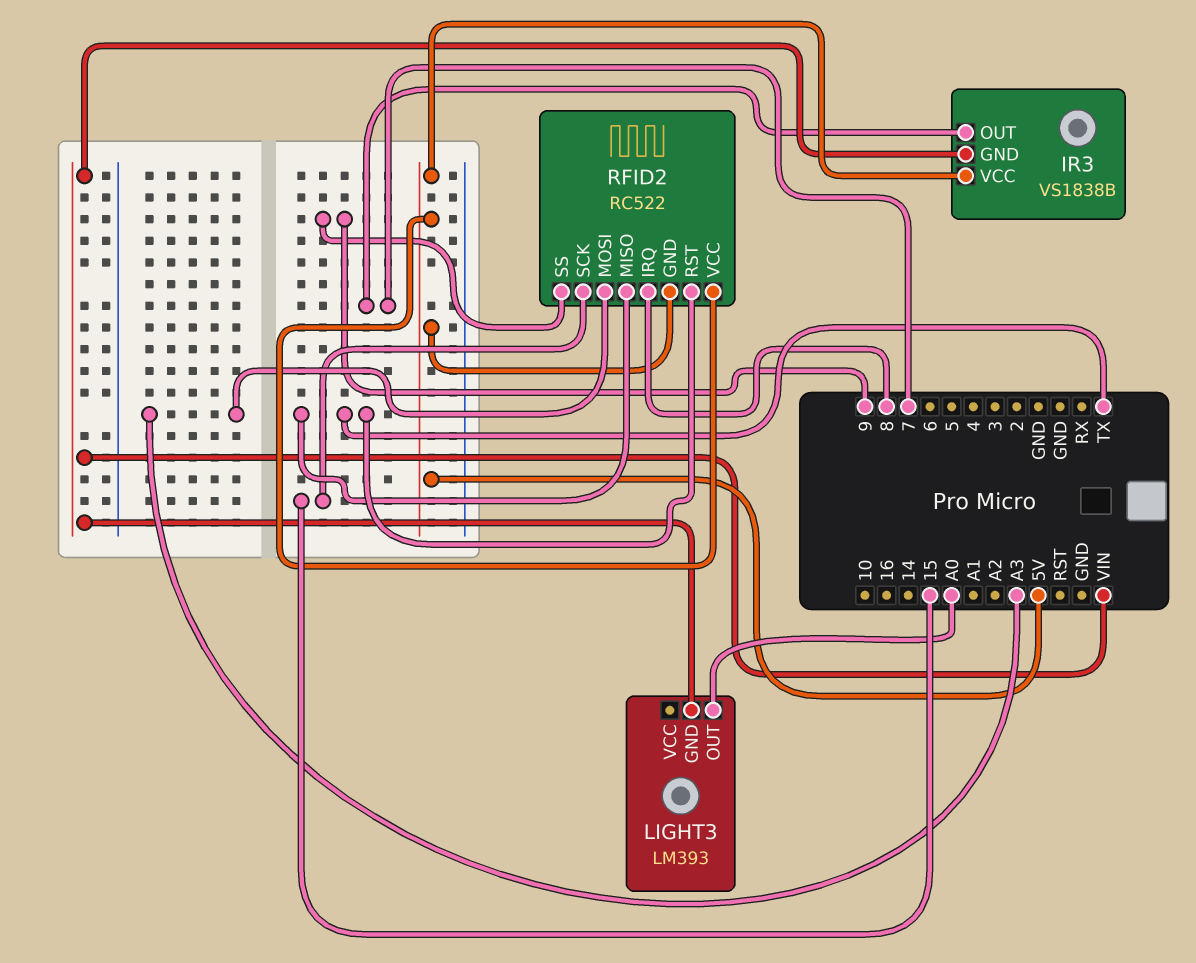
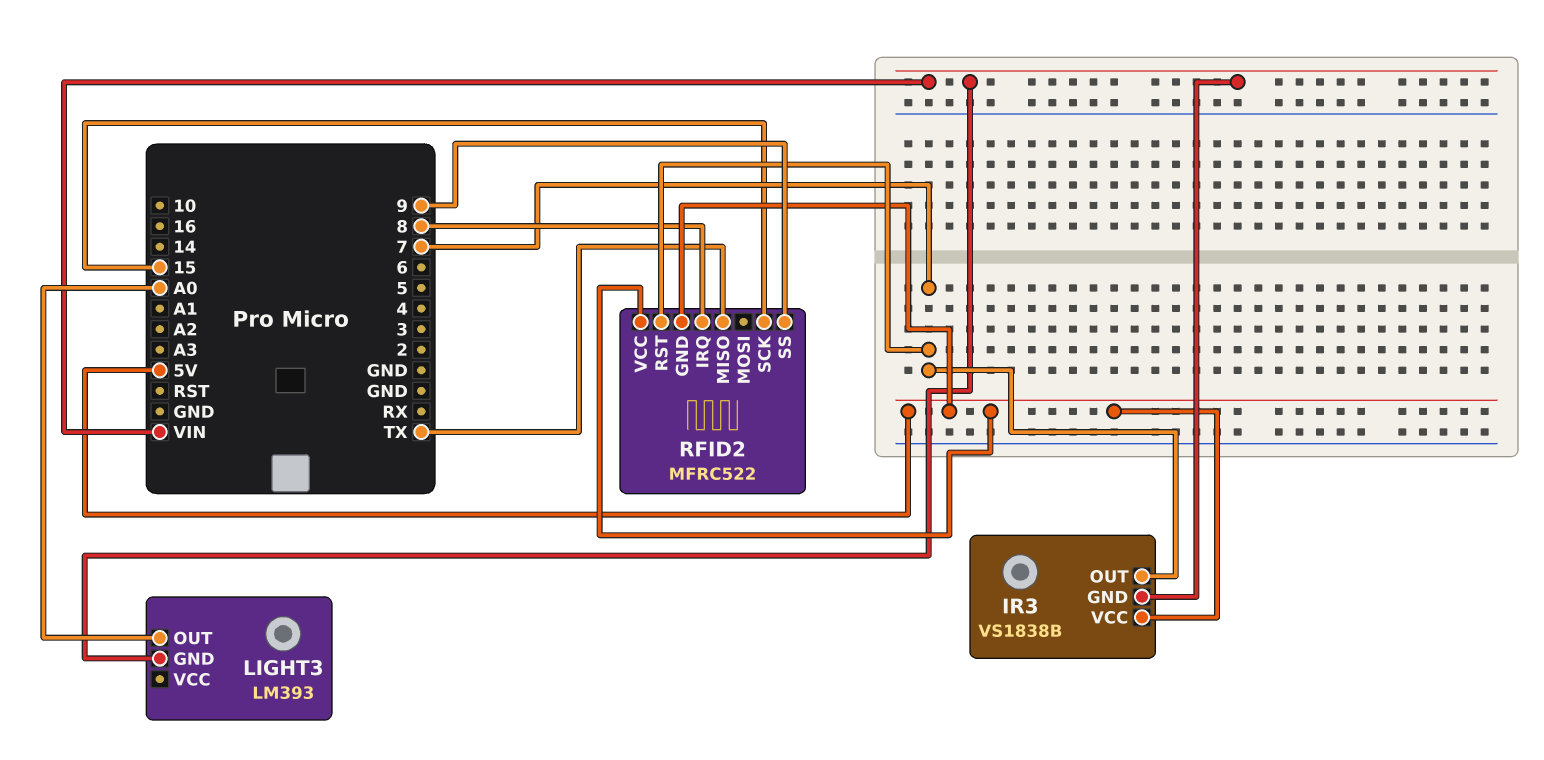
RFID2: RC522 -> MFRC522
RFID2 pin MOSI: A3 -> none
RFID2 pin RST: TX -> 7

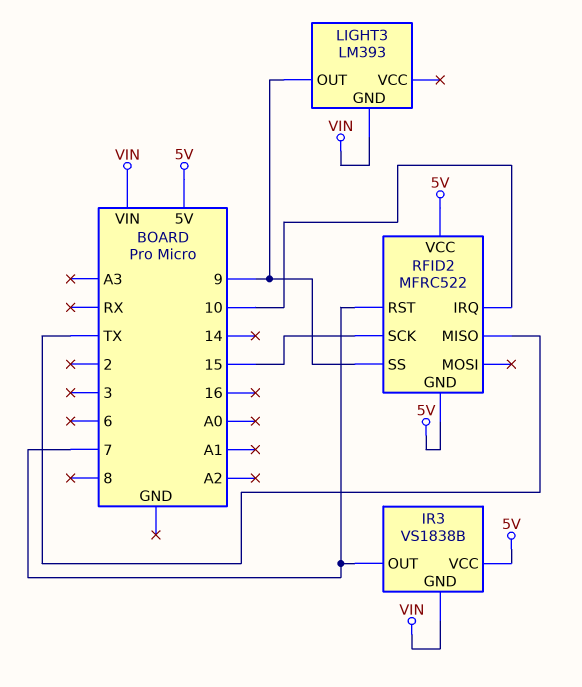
LIGHT3 pin OUT: A0 -> 9
RFID2 pin IRQ: 8 -> 10

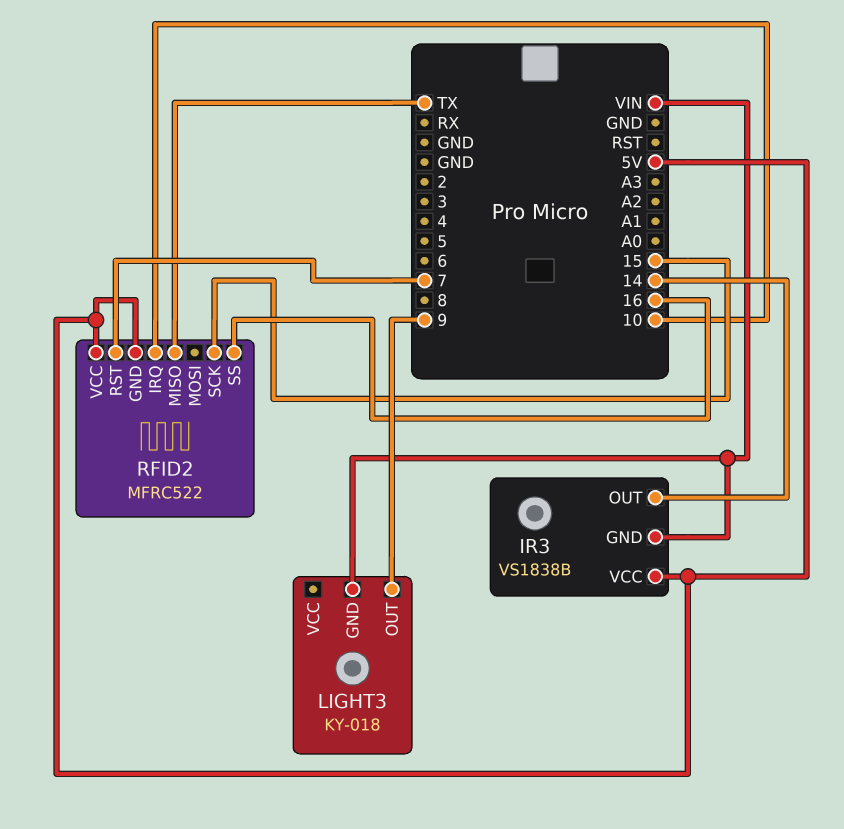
IR3 pin OUT: 7 -> 14
LIGHT3: LM393 -> KY-018
RFID2 pin SS: 9 -> 16

